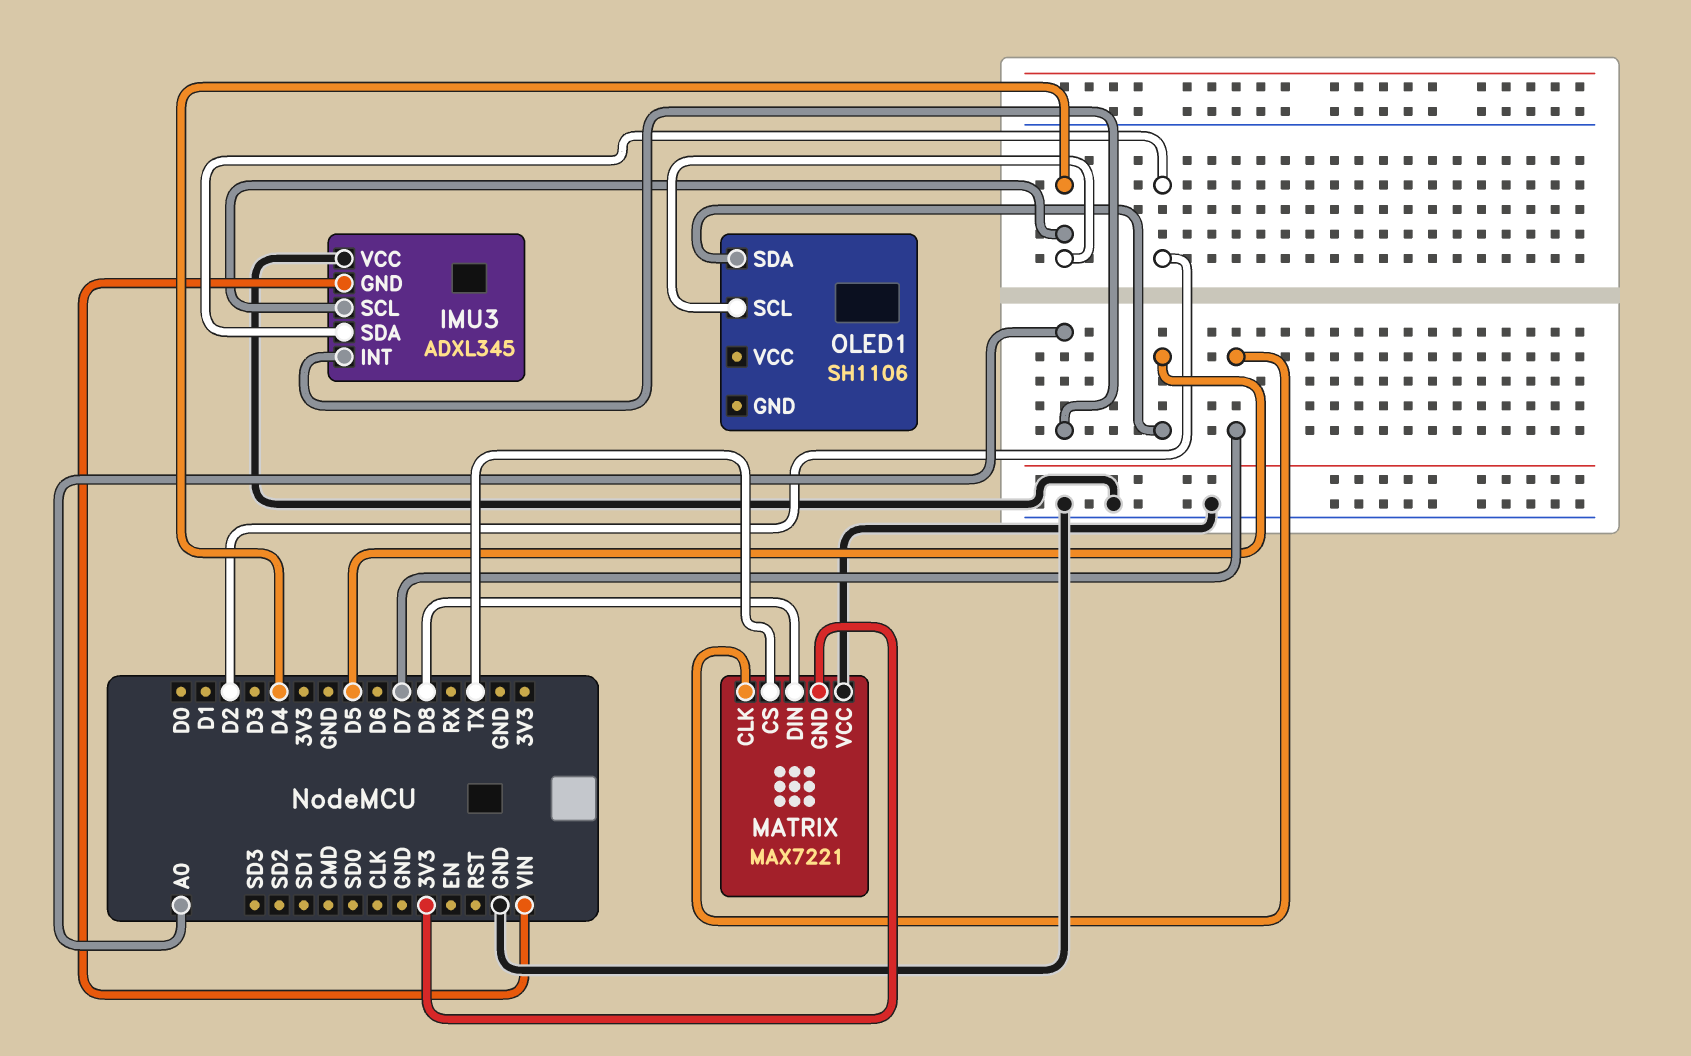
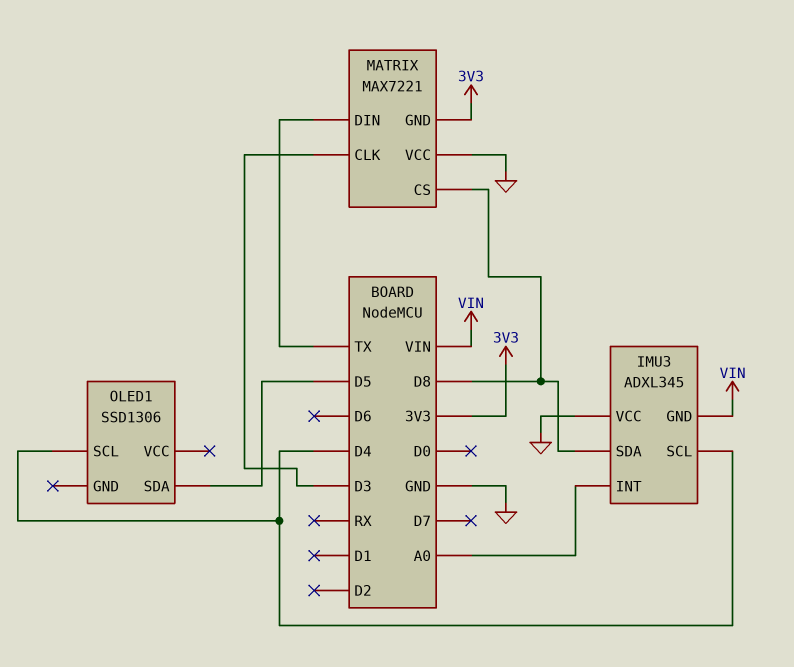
IMU3 pin SDA: D2 -> D8
MATRIX pin CLK: D7 -> D3
MATRIX pin CS: TX -> D8
MATRIX pin DIN: D8 -> TX
OLED1: SH1106 -> SSD1306

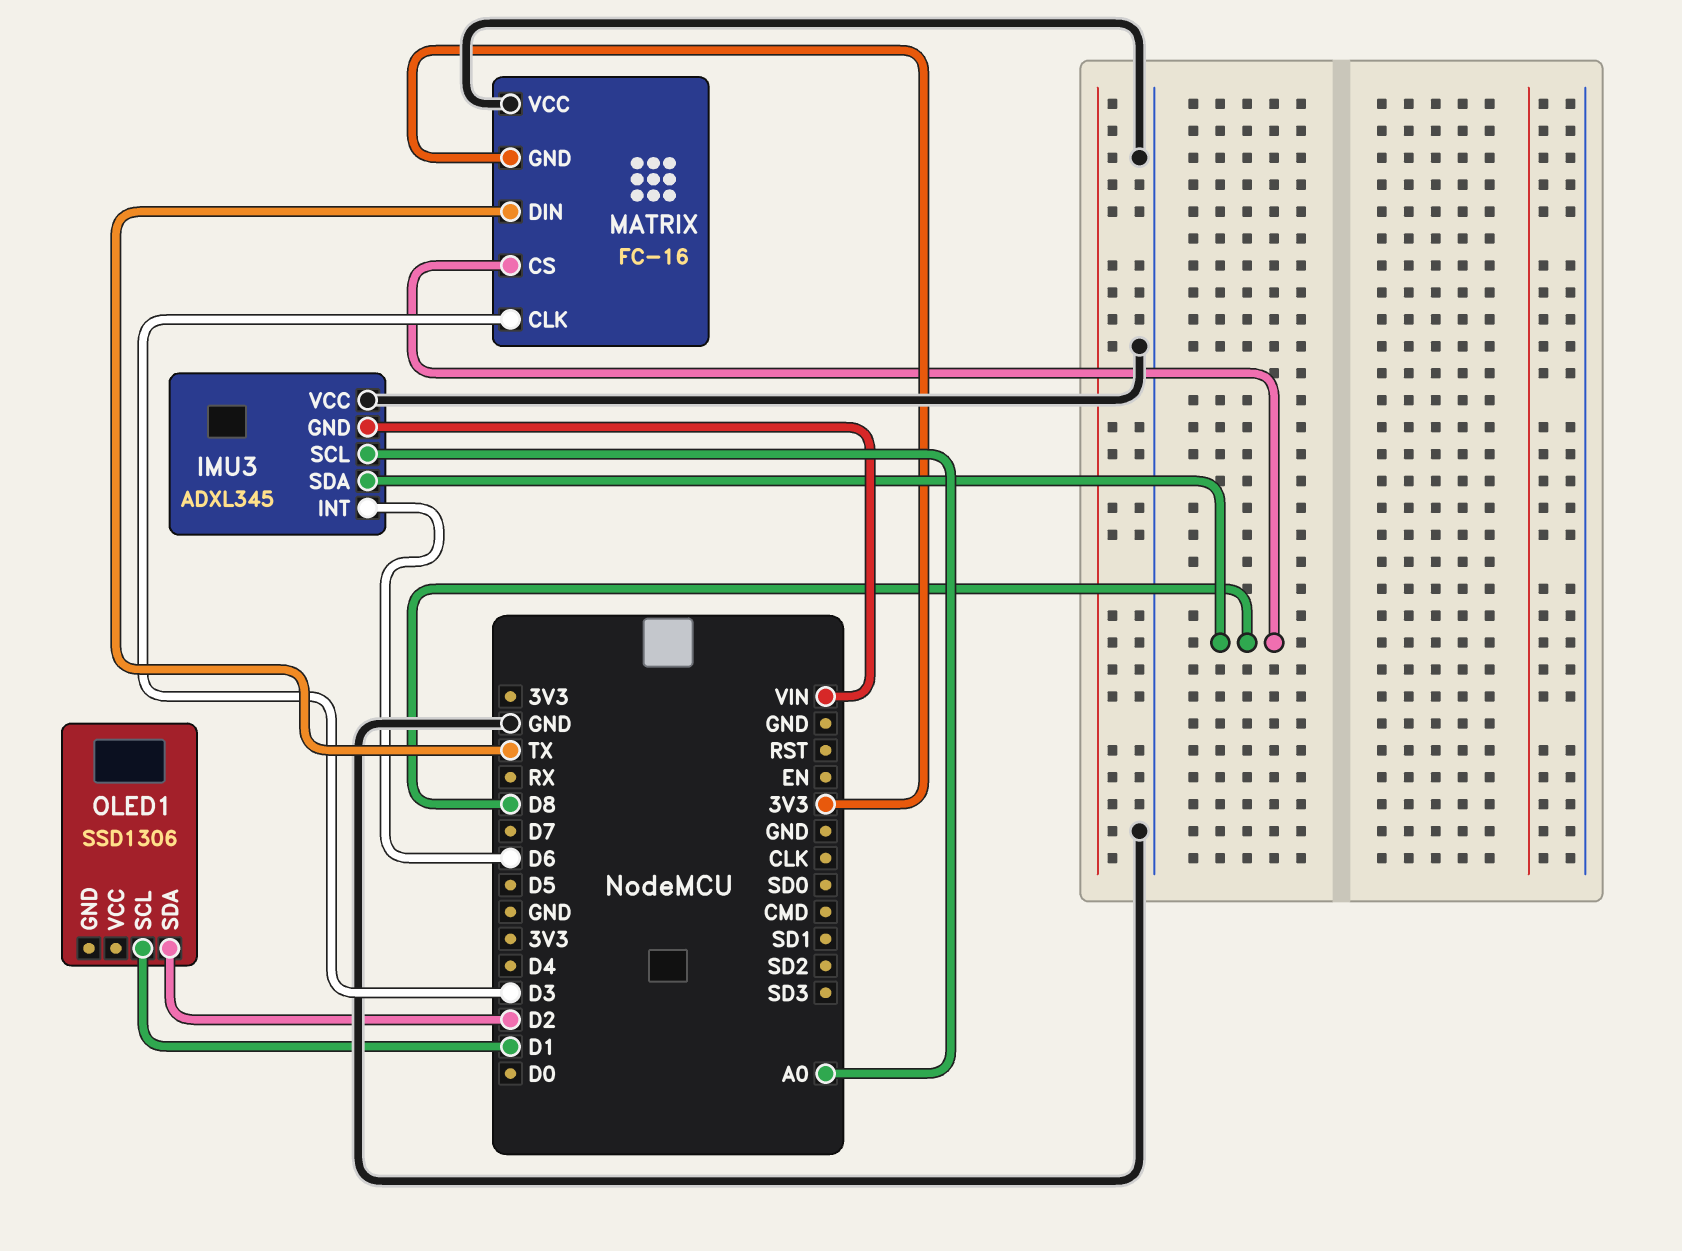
IMU3 pin INT: A0 -> D6
IMU3 pin SCL: D4 -> A0
MATRIX: MAX7221 -> FC-16
OLED1 pin SCL: D4 -> D1
OLED1 pin SDA: D5 -> D2

